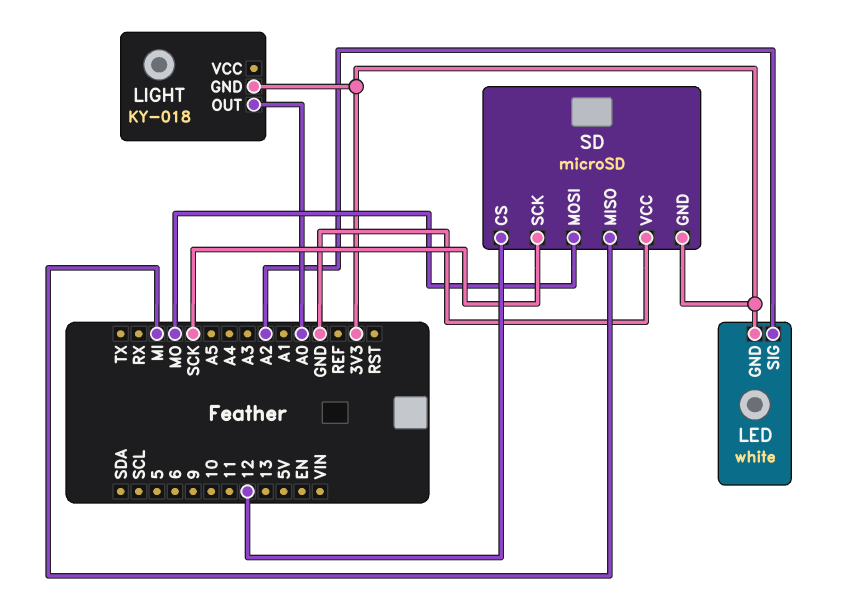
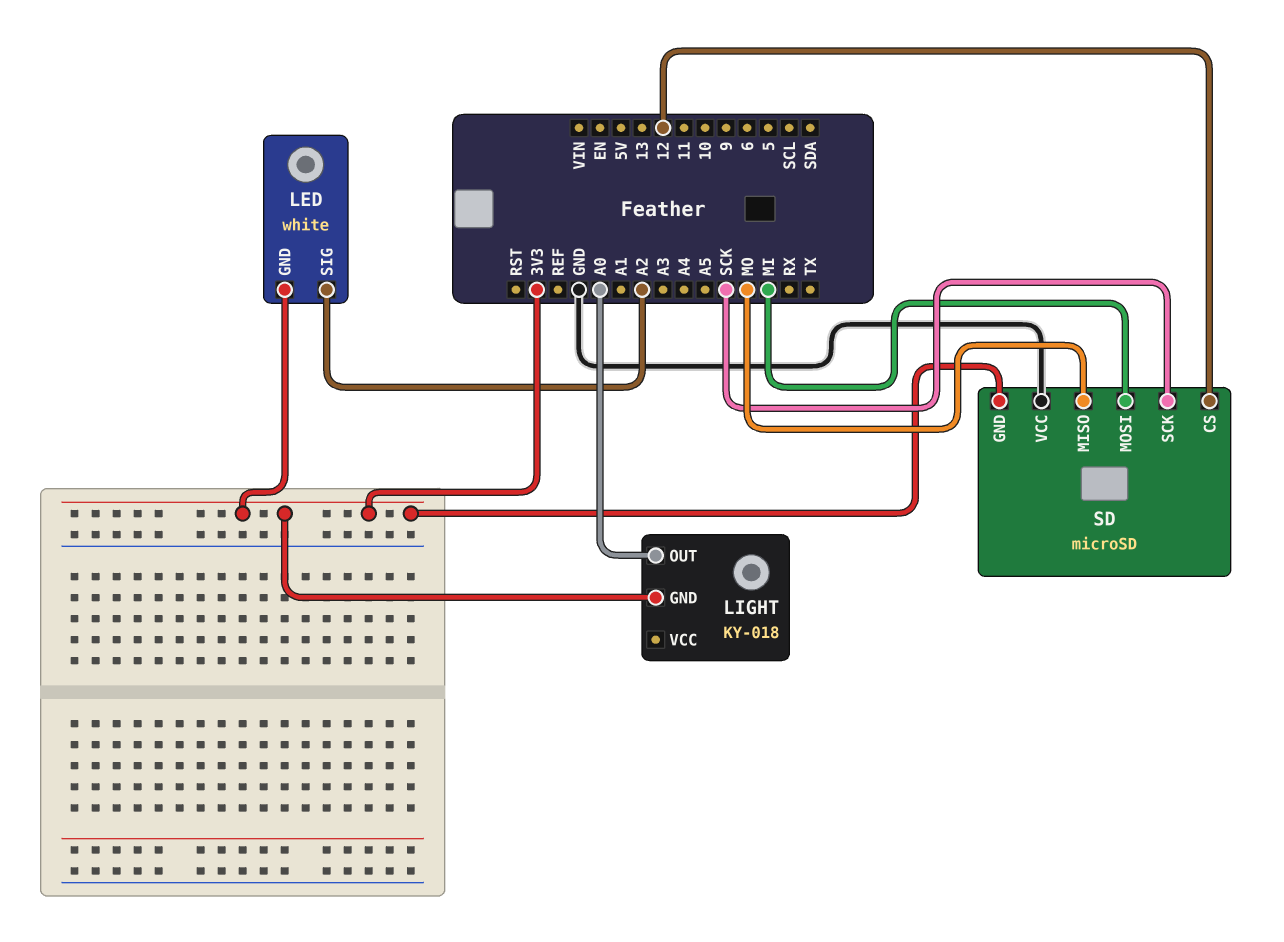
SD pin MISO: MI -> MO
SD pin MOSI: MO -> MI

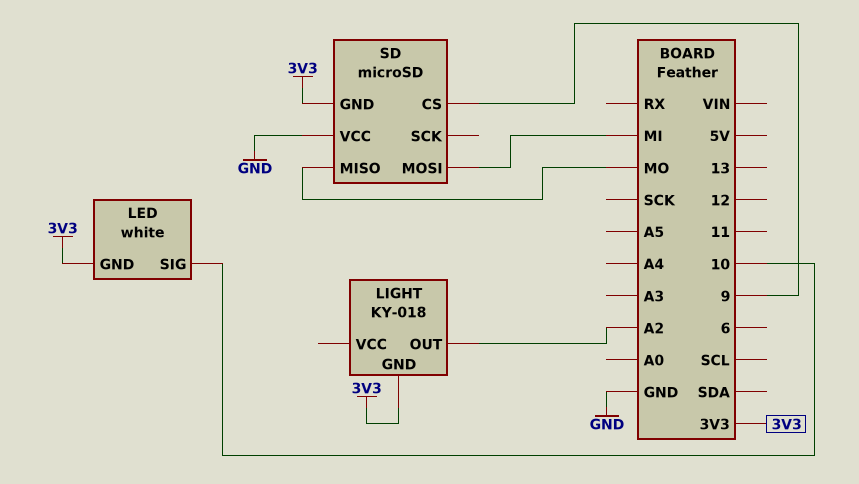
LED pin SIG: A2 -> 10
LIGHT pin OUT: A0 -> A2
SD pin CS: 12 -> 9
SD pin SCK: SCK -> none

